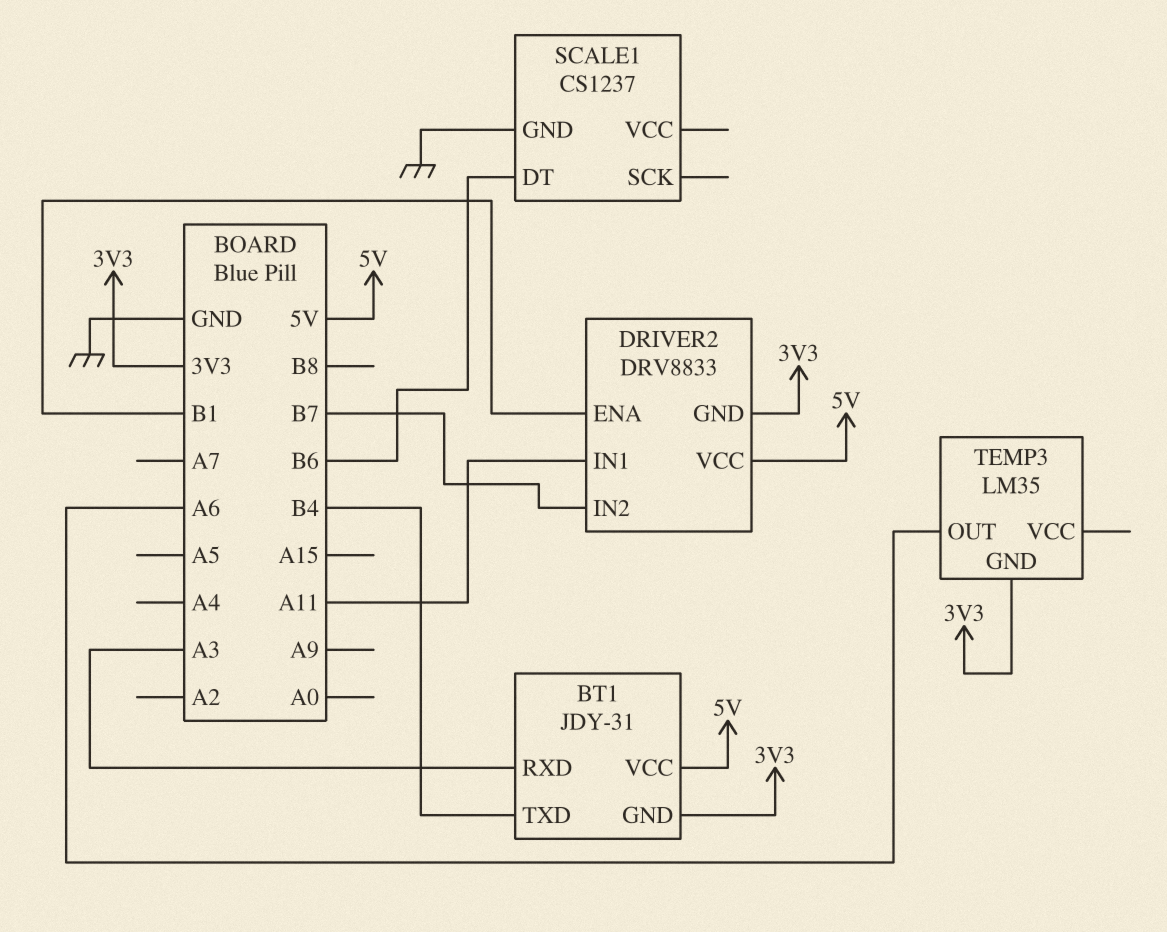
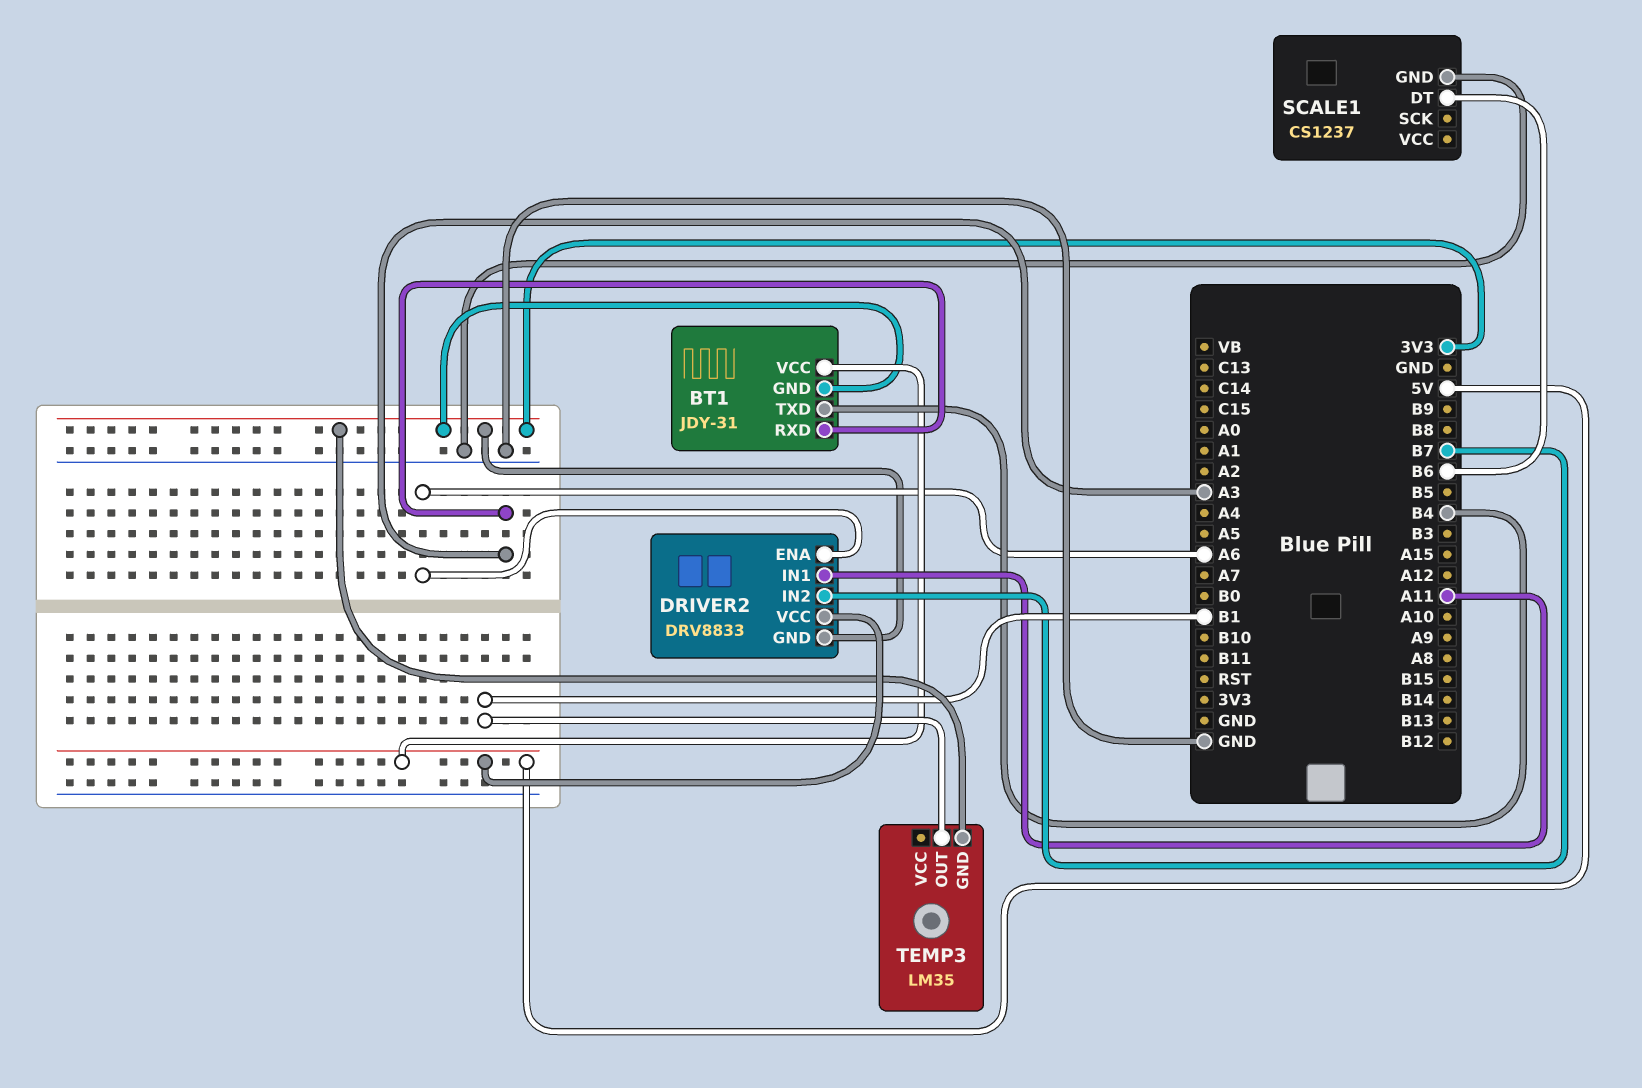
DRIVER2 pin ENA: B1 -> A6
TEMP3 pin OUT: A6 -> B1

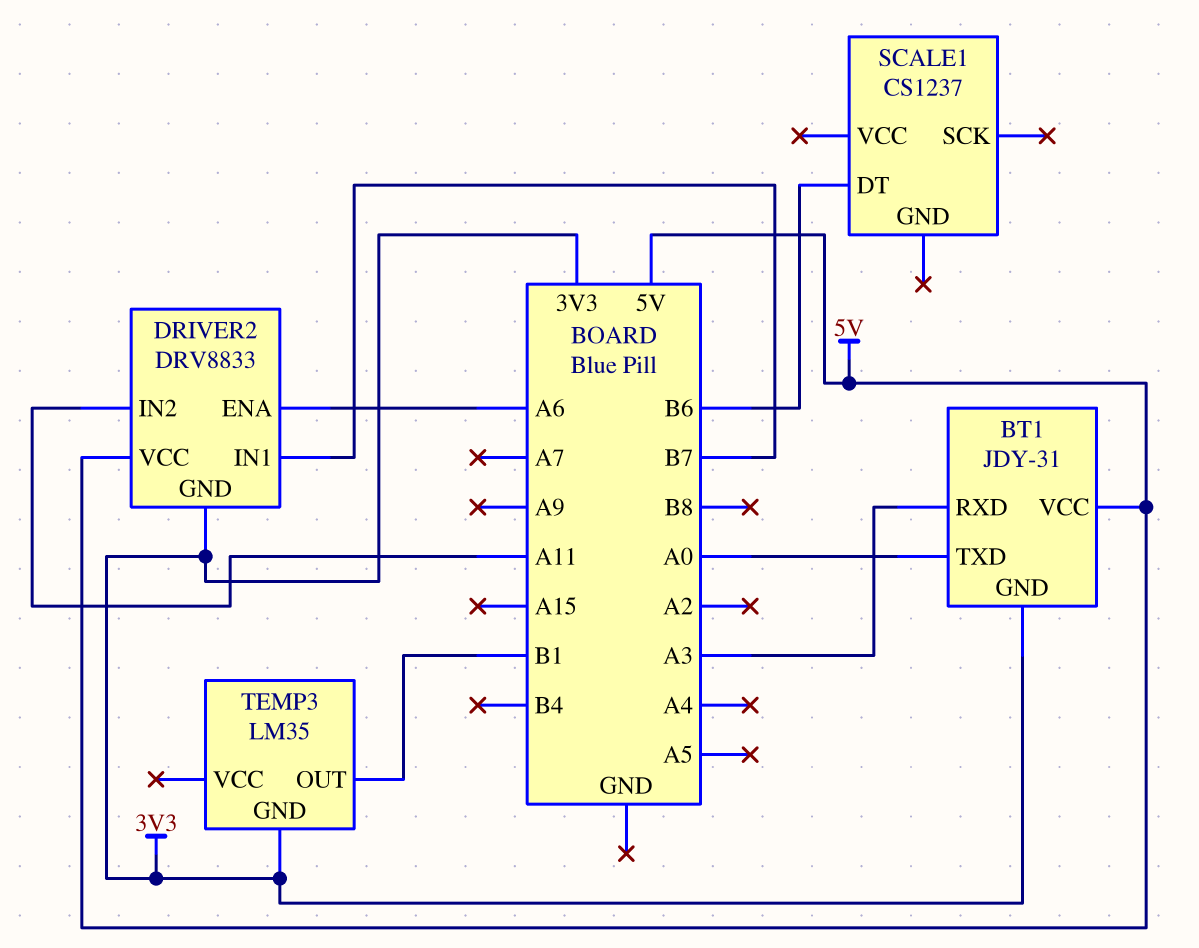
BT1 pin TXD: B4 -> A0
DRIVER2 pin IN1: A11 -> B7
DRIVER2 pin IN2: B7 -> A11
SCALE1 pin GND: GND -> none

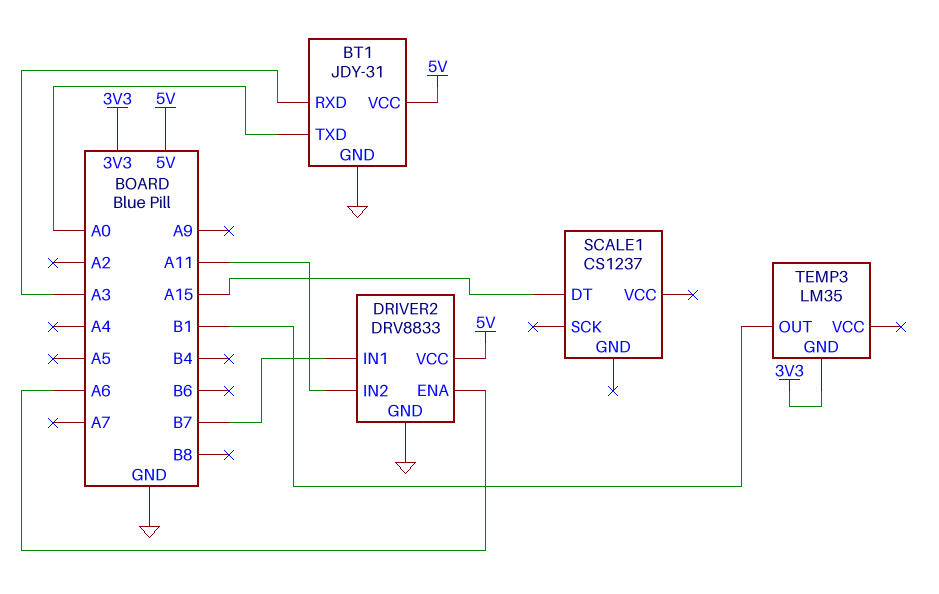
BT1 pin GND: 3V3 -> GND
DRIVER2 pin GND: 3V3 -> GND
SCALE1 pin DT: B6 -> A15

